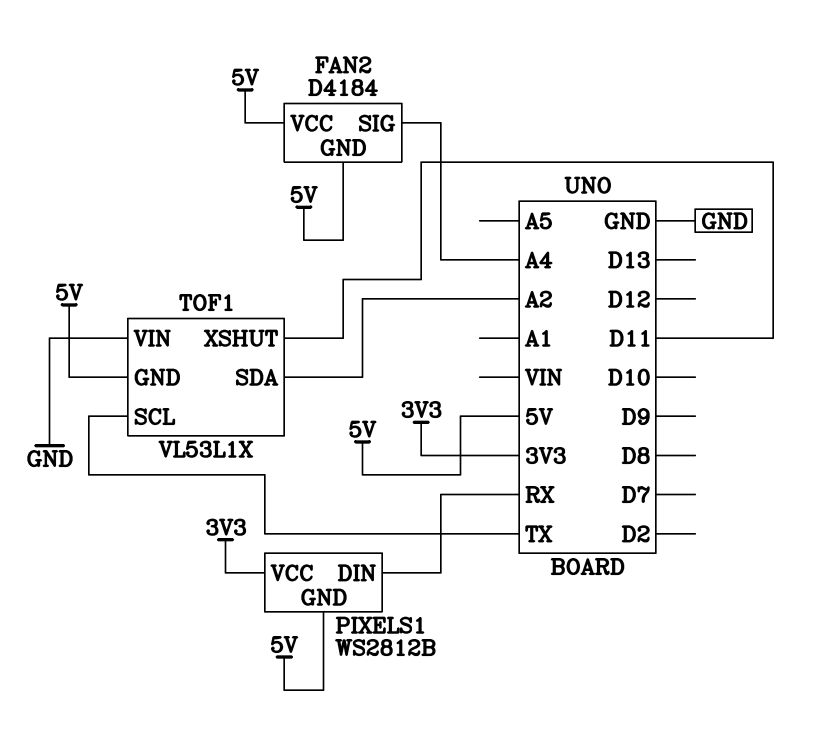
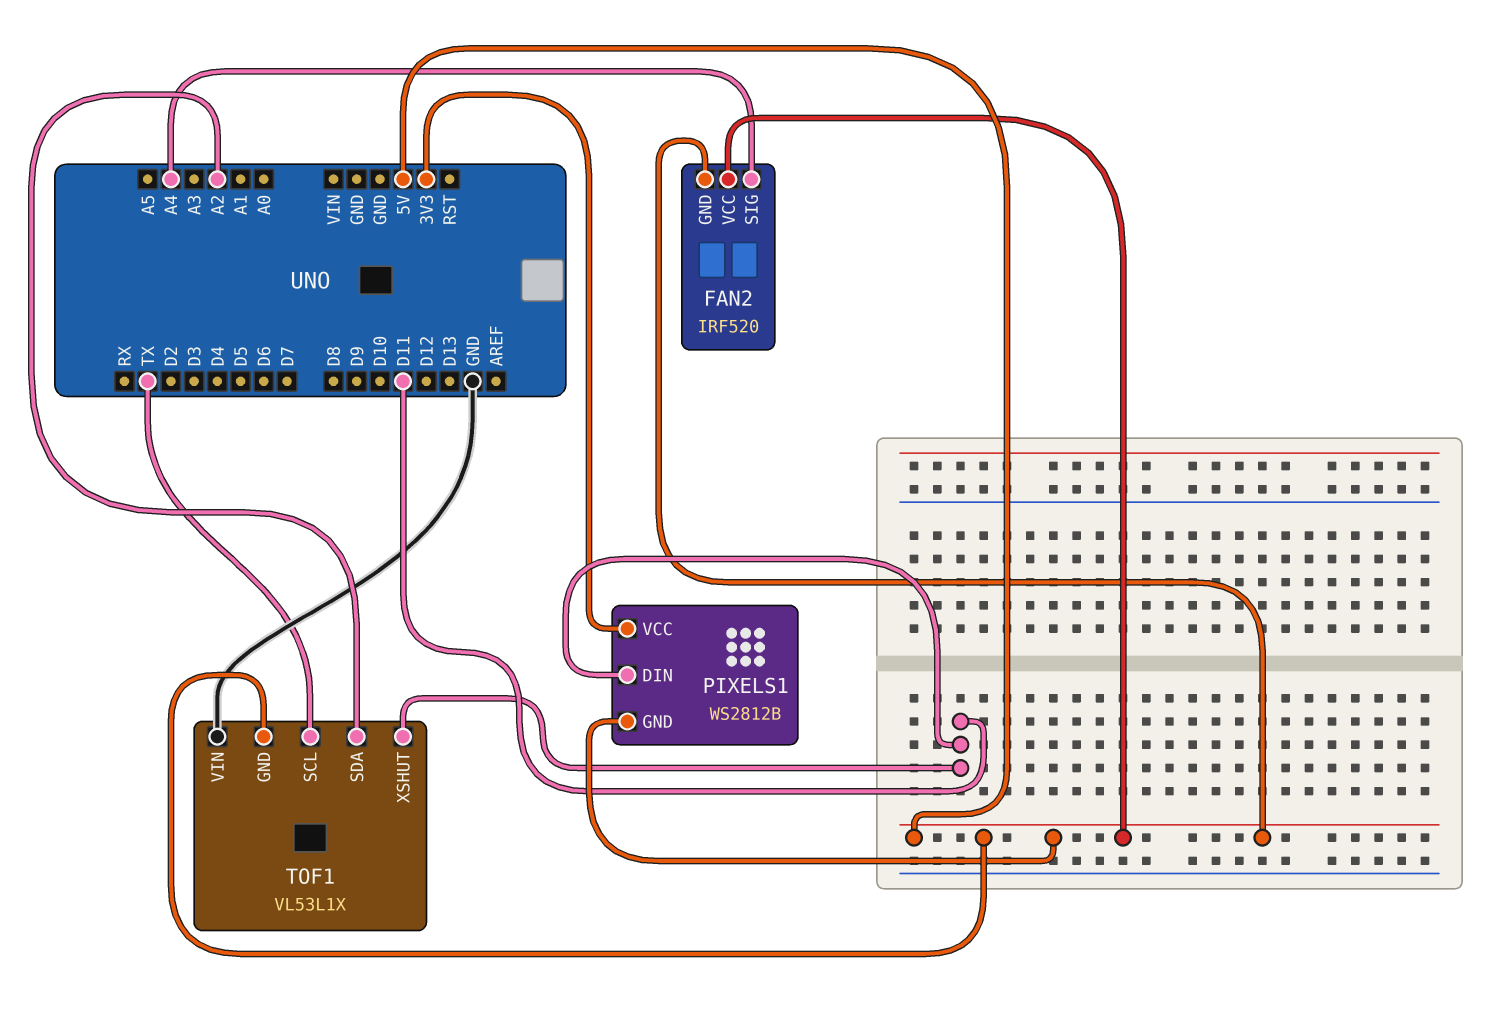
FAN2: D4184 -> IRF520
PIXELS1 pin DIN: RX -> D11

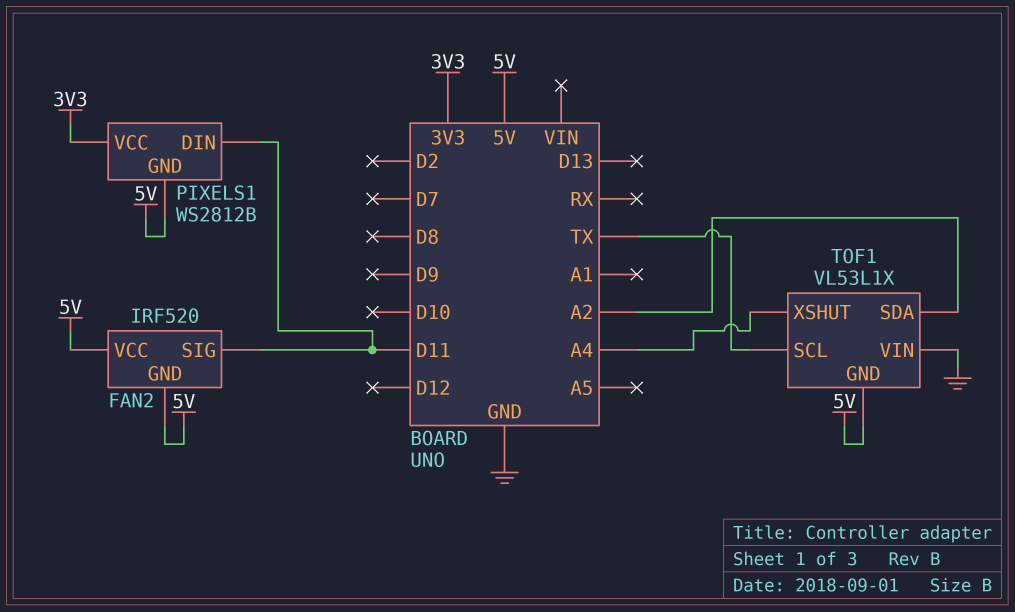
FAN2 pin SIG: A4 -> D11
TOF1 pin XSHUT: D11 -> A4

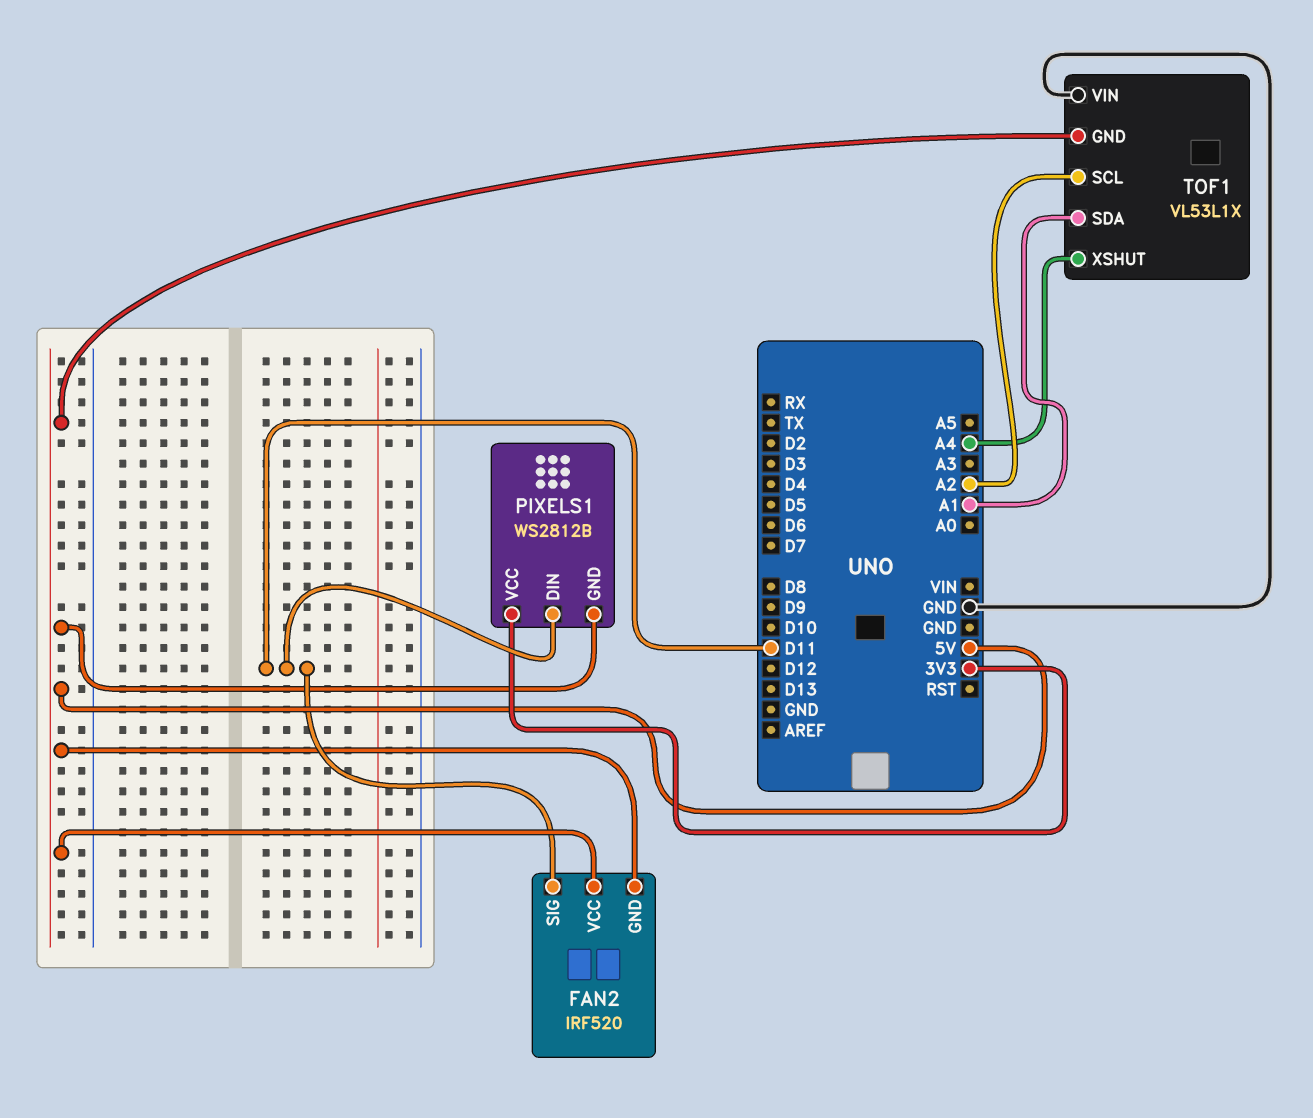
TOF1 pin SCL: TX -> A2
TOF1 pin SDA: A2 -> A1

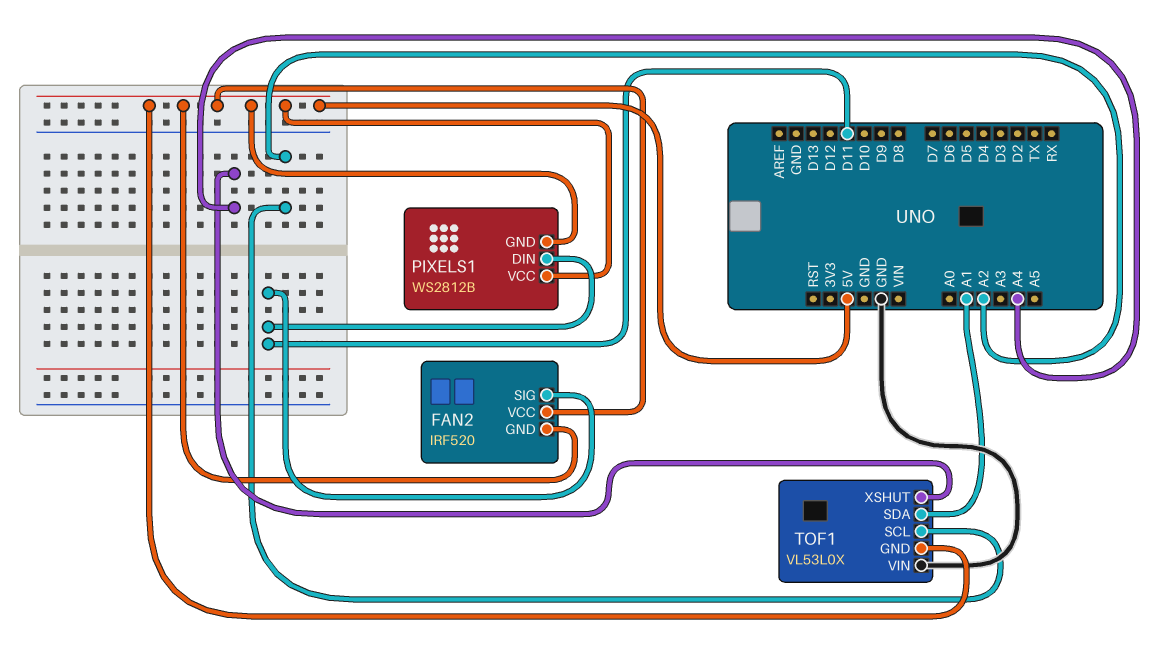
PIXELS1 pin VCC: 3V3 -> 5V
TOF1: VL53L1X -> VL53L0X

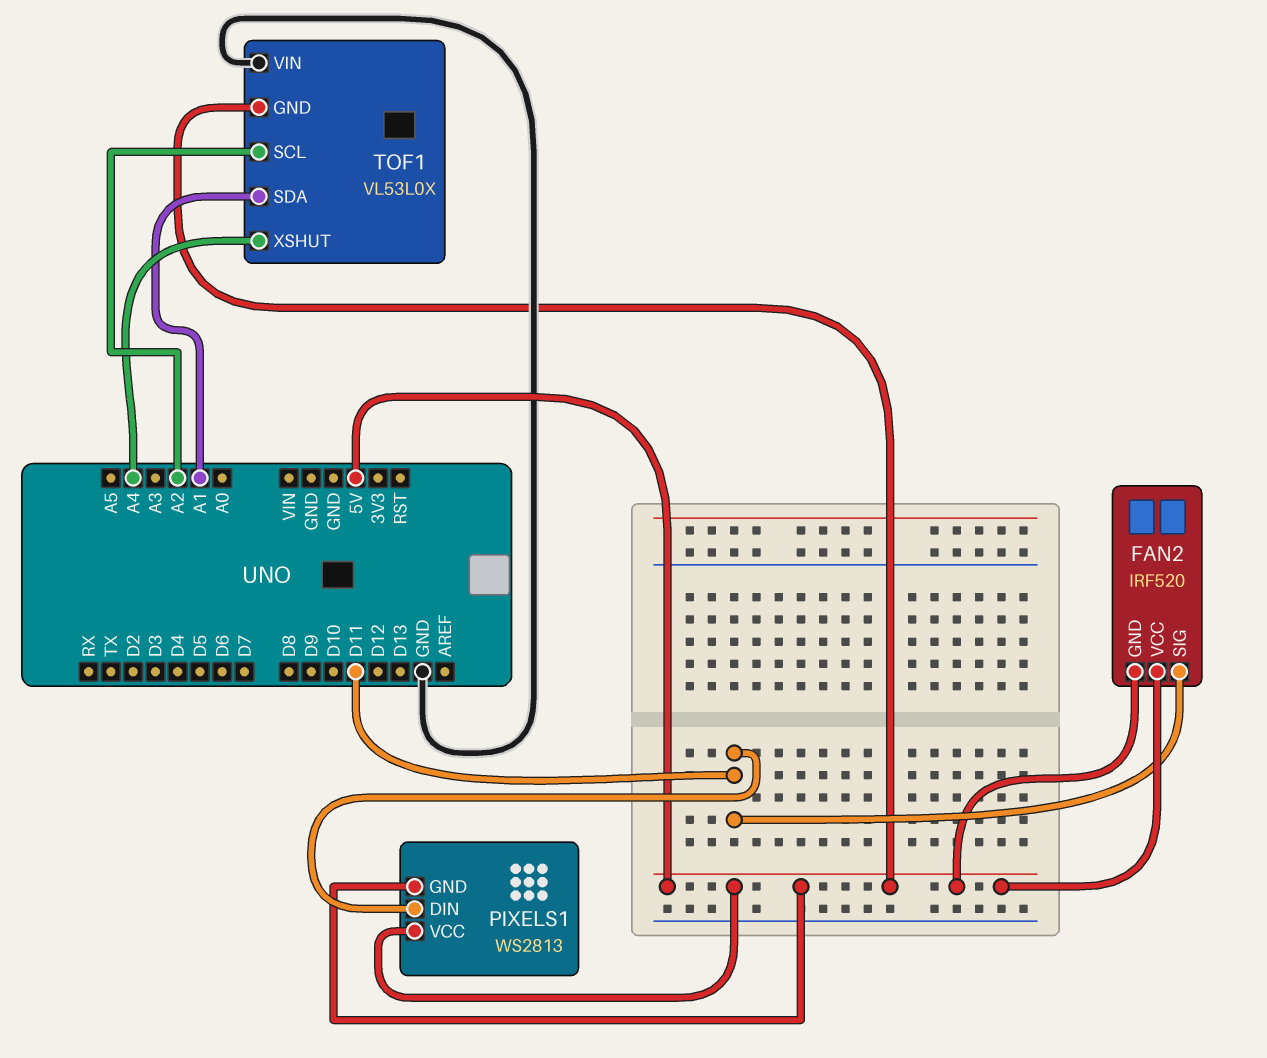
PIXELS1: WS2812B -> WS2813

